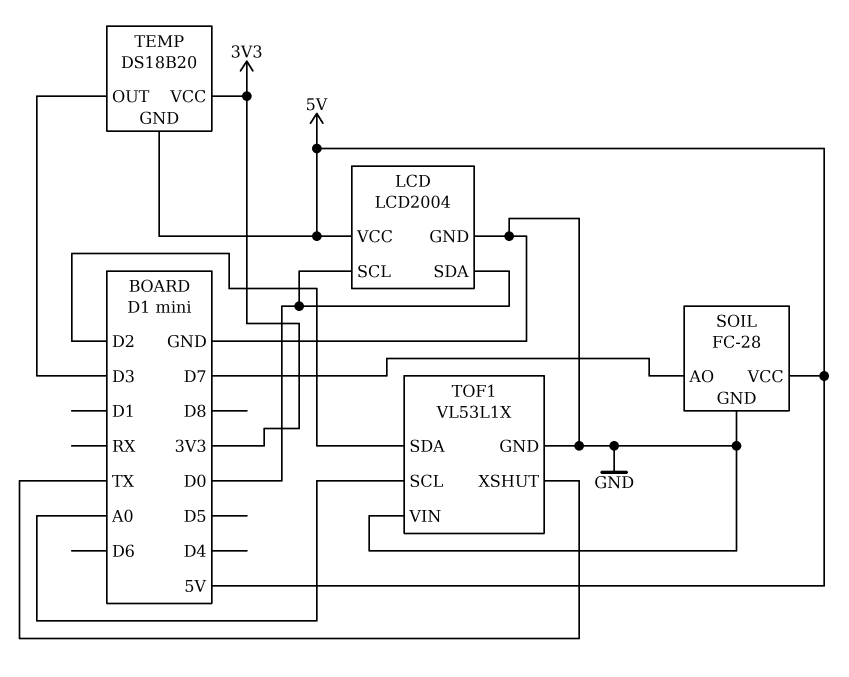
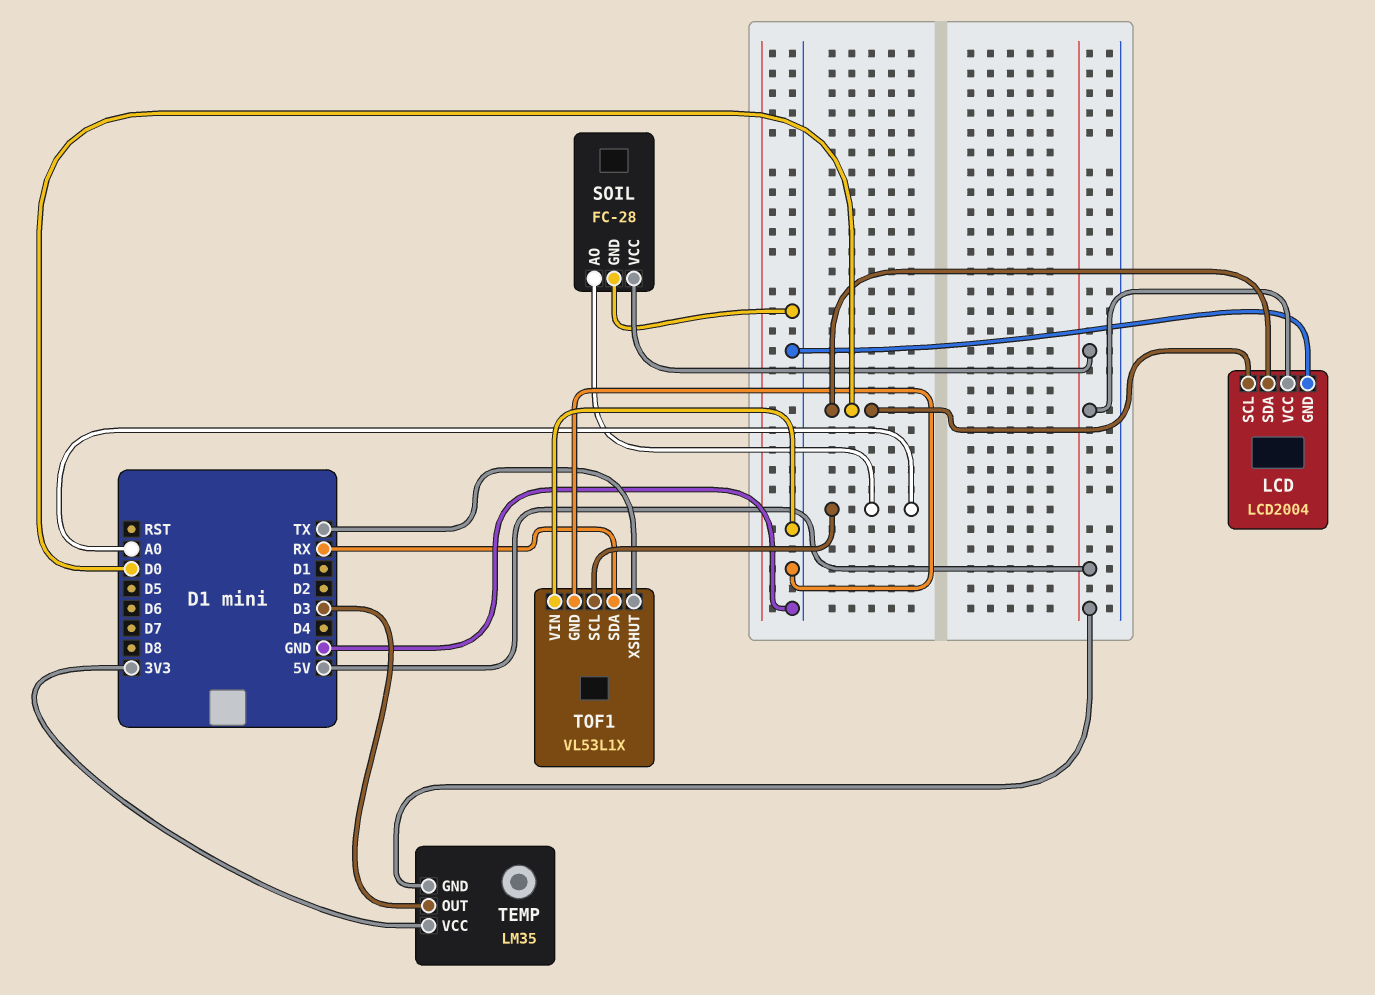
SOIL pin AO: D7 -> A0
TEMP: DS18B20 -> LM35
TOF1 pin SDA: D2 -> RX

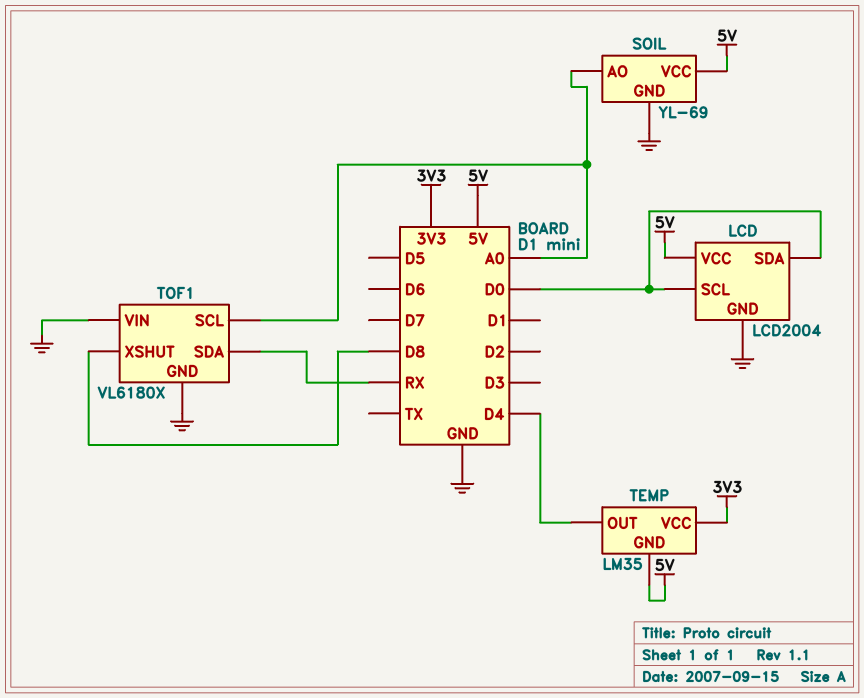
SOIL: FC-28 -> YL-69
TEMP pin OUT: D3 -> D4
TOF1: VL53L1X -> VL6180X
TOF1 pin XSHUT: TX -> D8

